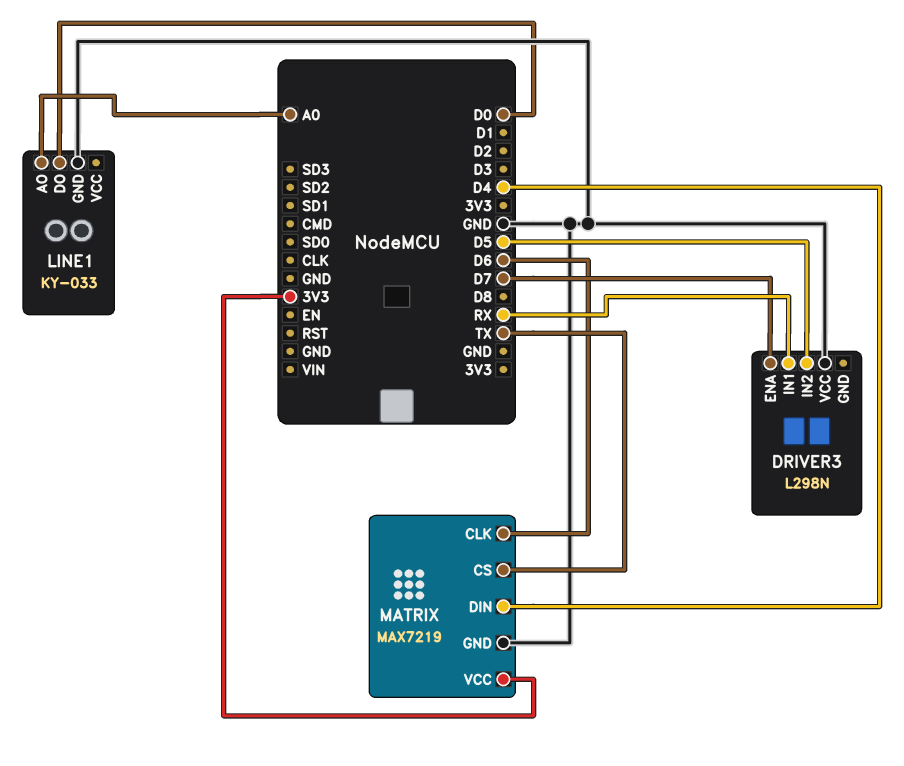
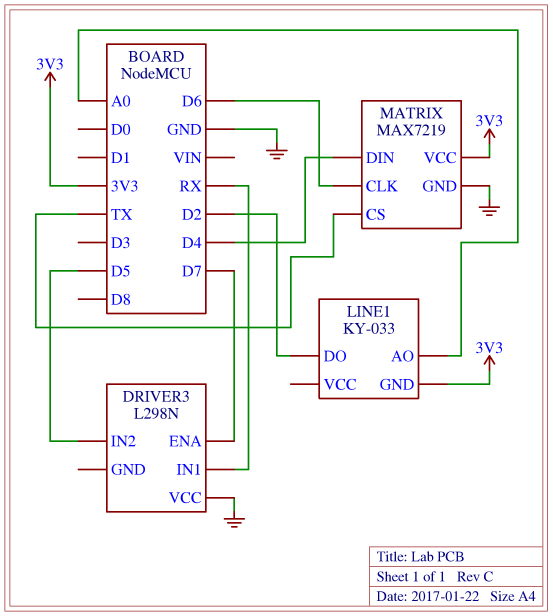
LINE1 pin DO: D0 -> D2
LINE1 pin GND: GND -> 3V3

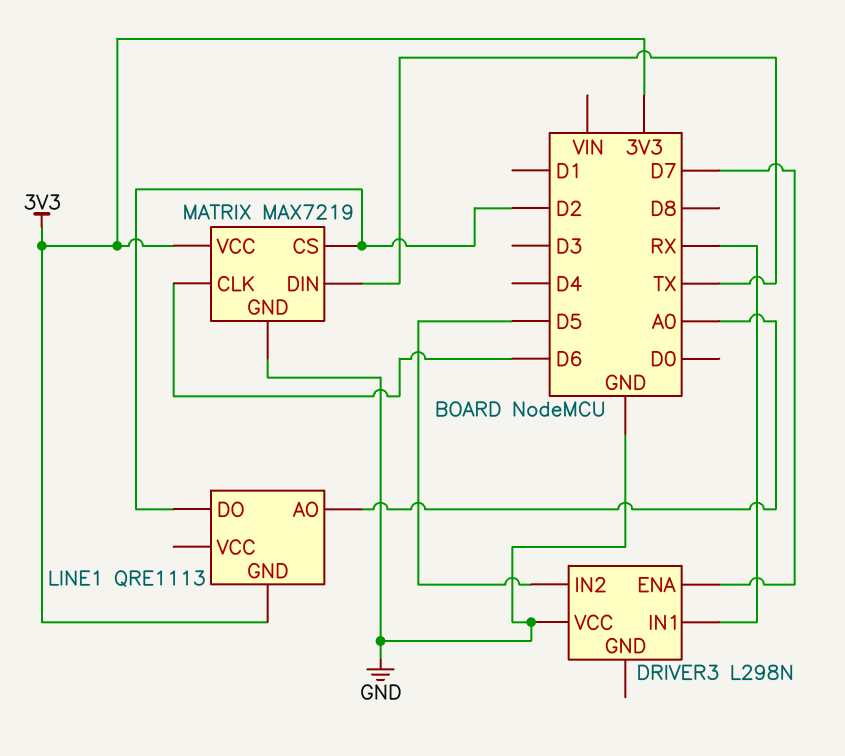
LINE1: KY-033 -> QRE1113
MATRIX pin CS: TX -> D2
MATRIX pin DIN: D4 -> TX

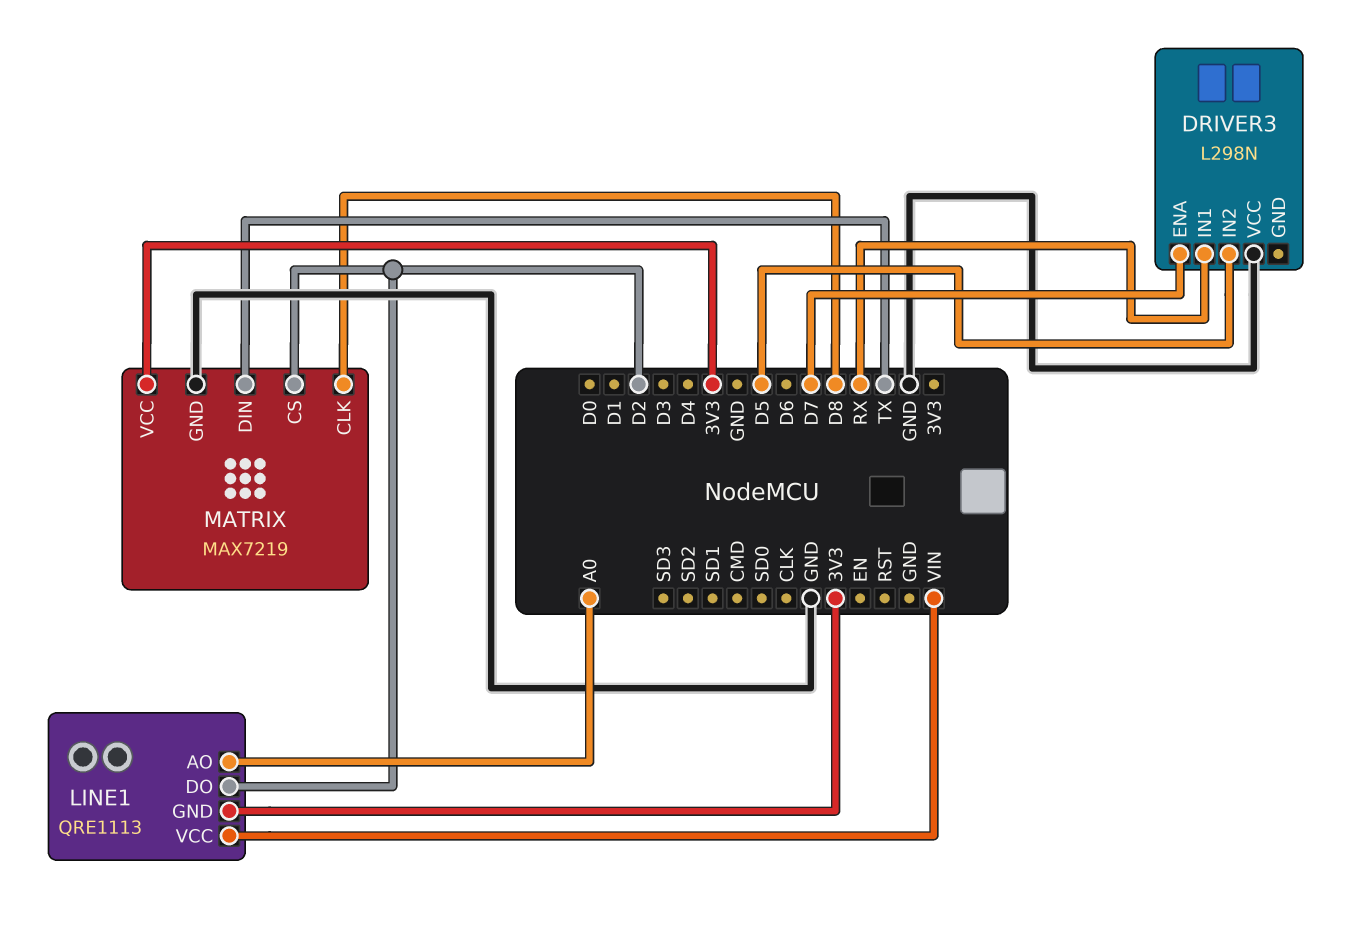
LINE1 pin VCC: none -> VIN
MATRIX pin CLK: D6 -> D8

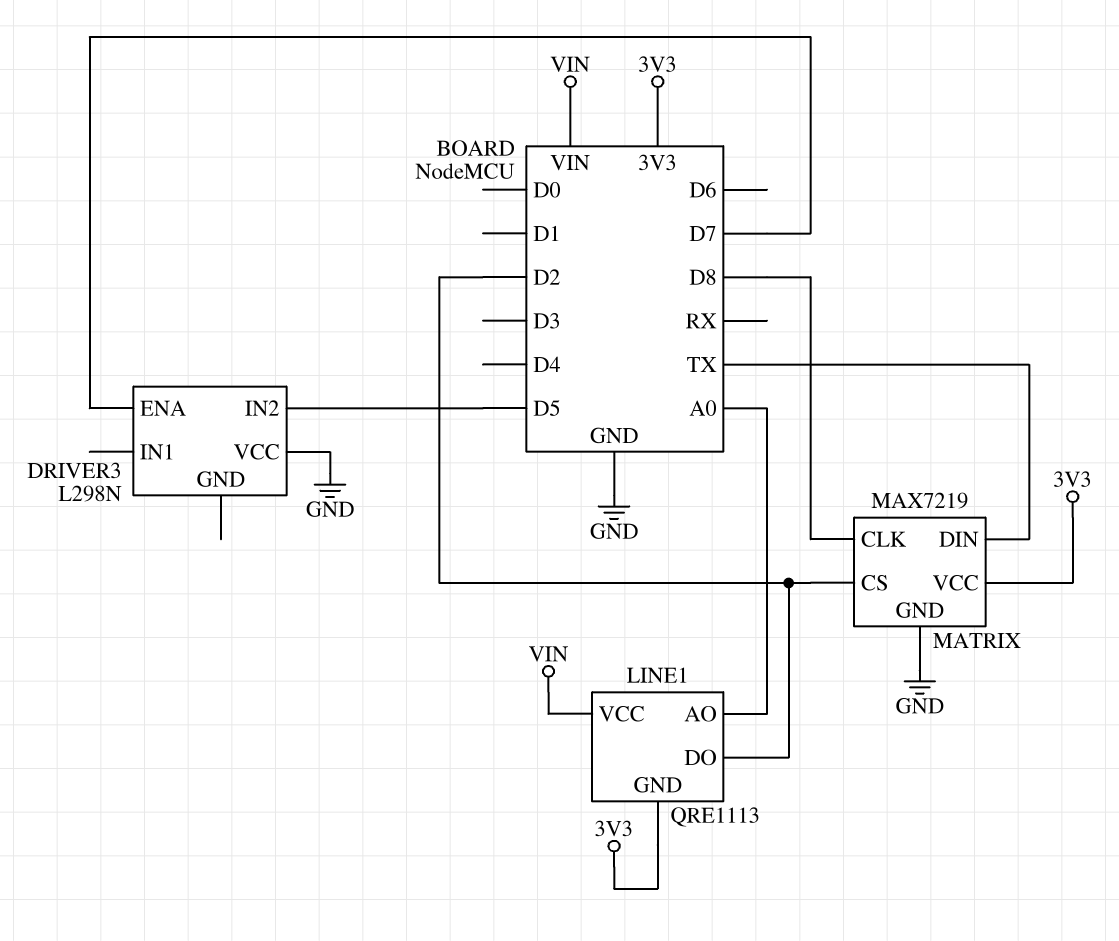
DRIVER3 pin IN1: RX -> none

